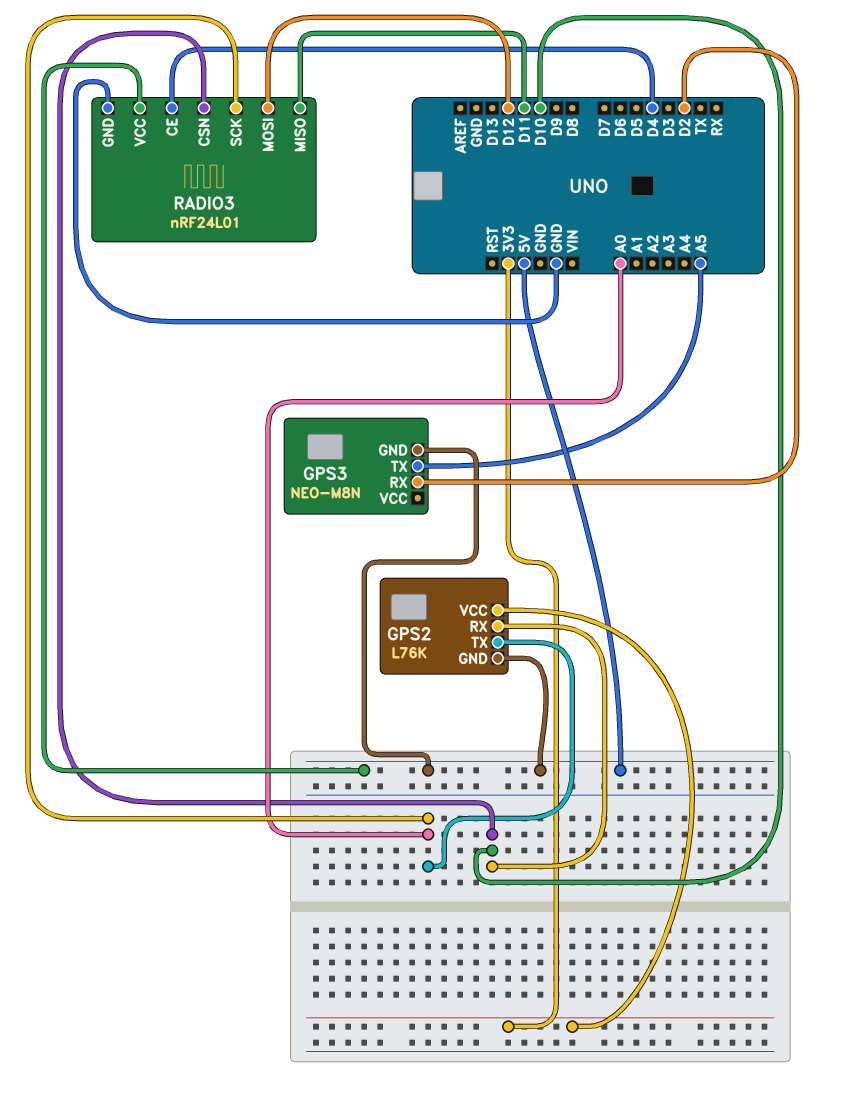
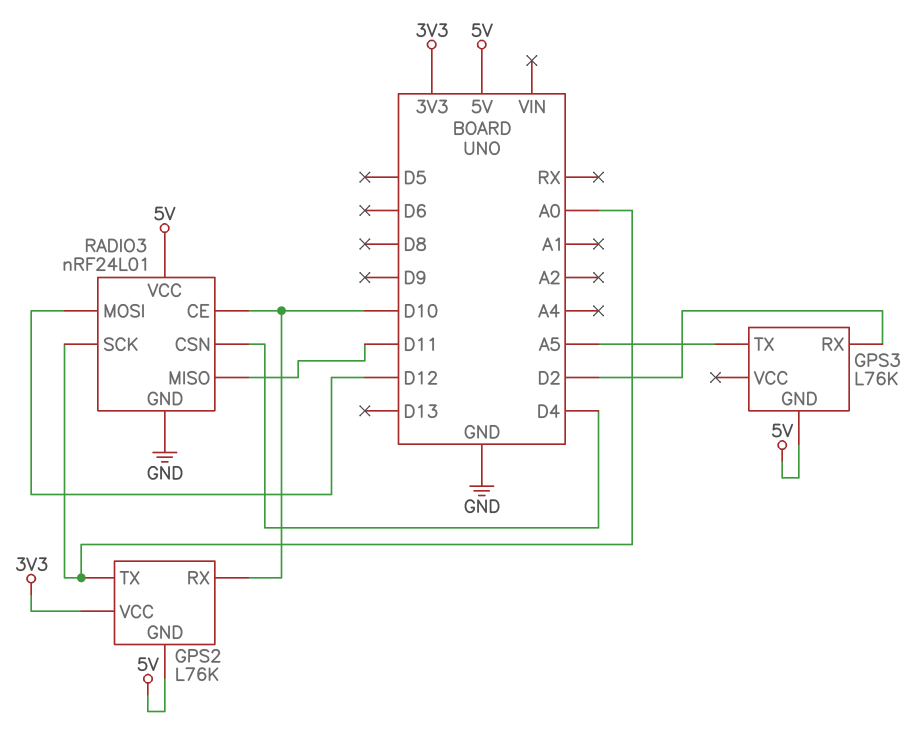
GPS3: NEO-M8N -> L76K
RADIO3 pin CE: D4 -> D10
RADIO3 pin CSN: D10 -> D4

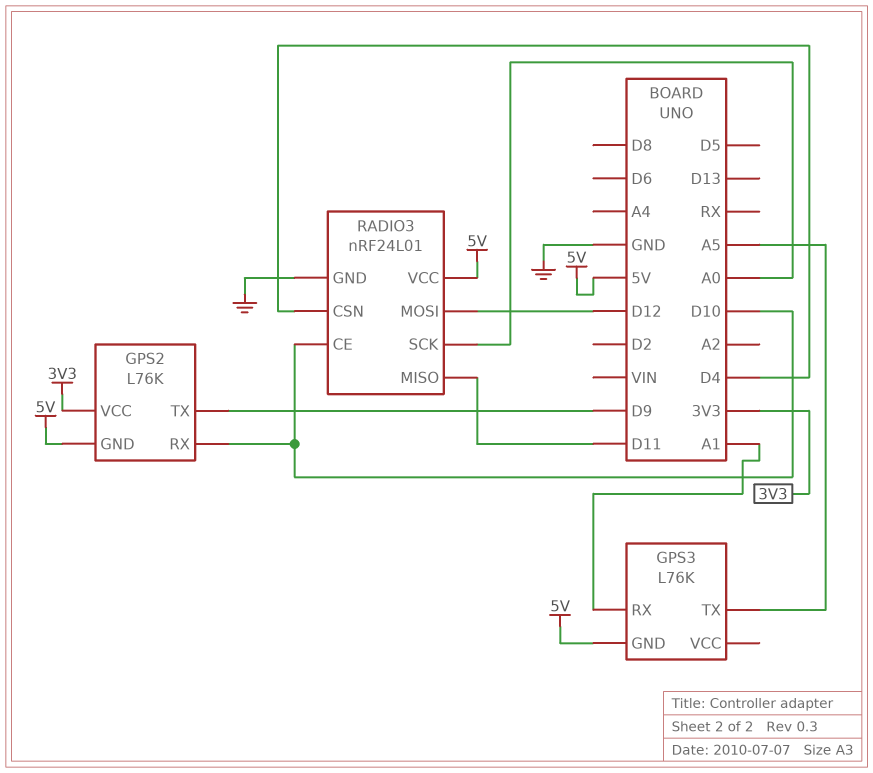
GPS2 pin TX: A0 -> D9
GPS3 pin RX: D2 -> A1

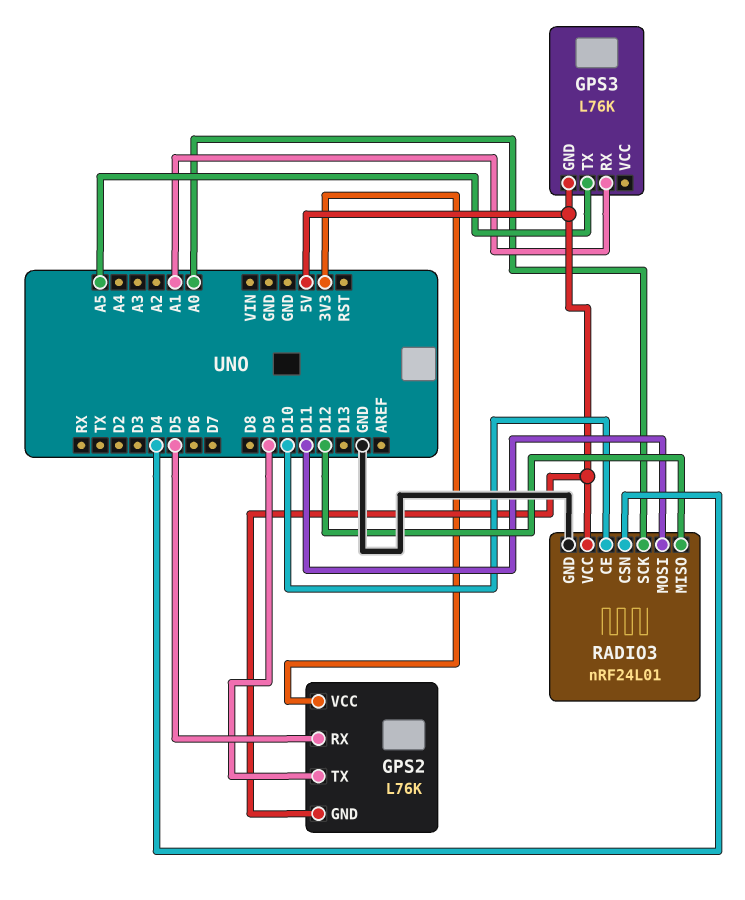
GPS2 pin RX: D10 -> D5
RADIO3 pin MISO: D11 -> D12
RADIO3 pin MOSI: D12 -> D11

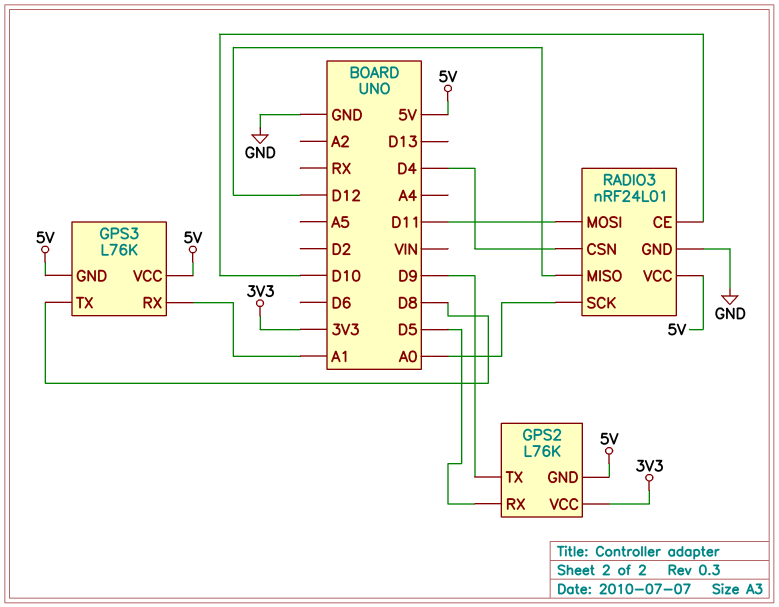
GPS3 pin TX: A5 -> D8
GPS3 pin VCC: none -> 5V

